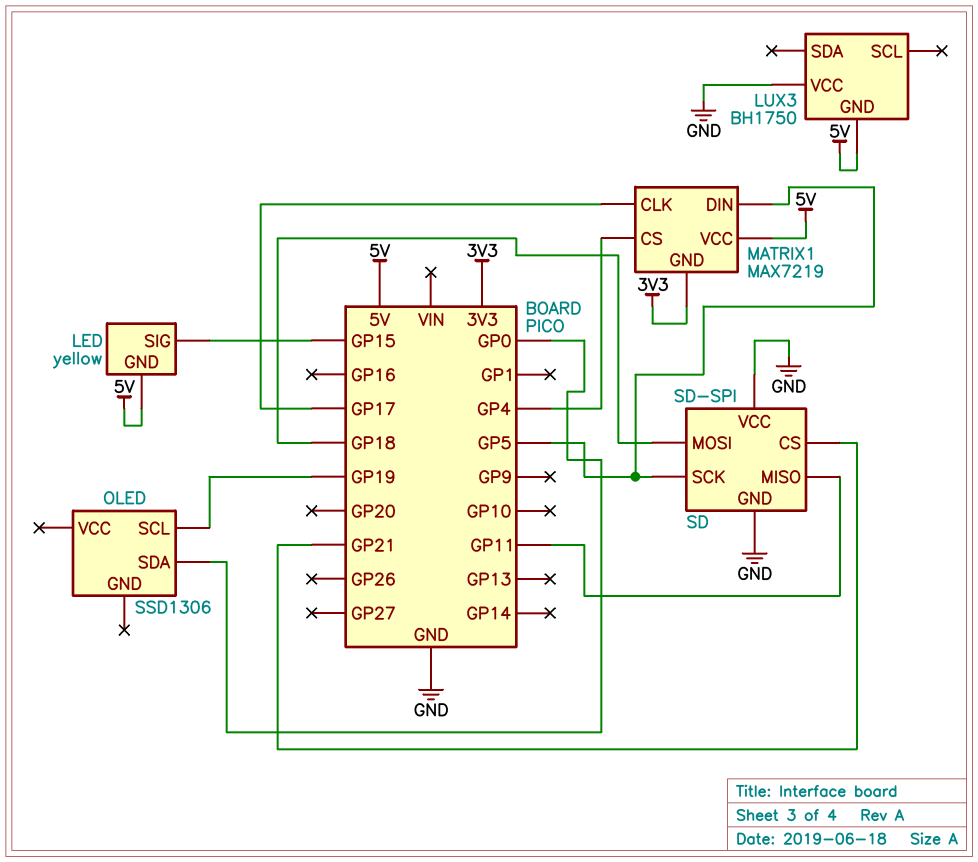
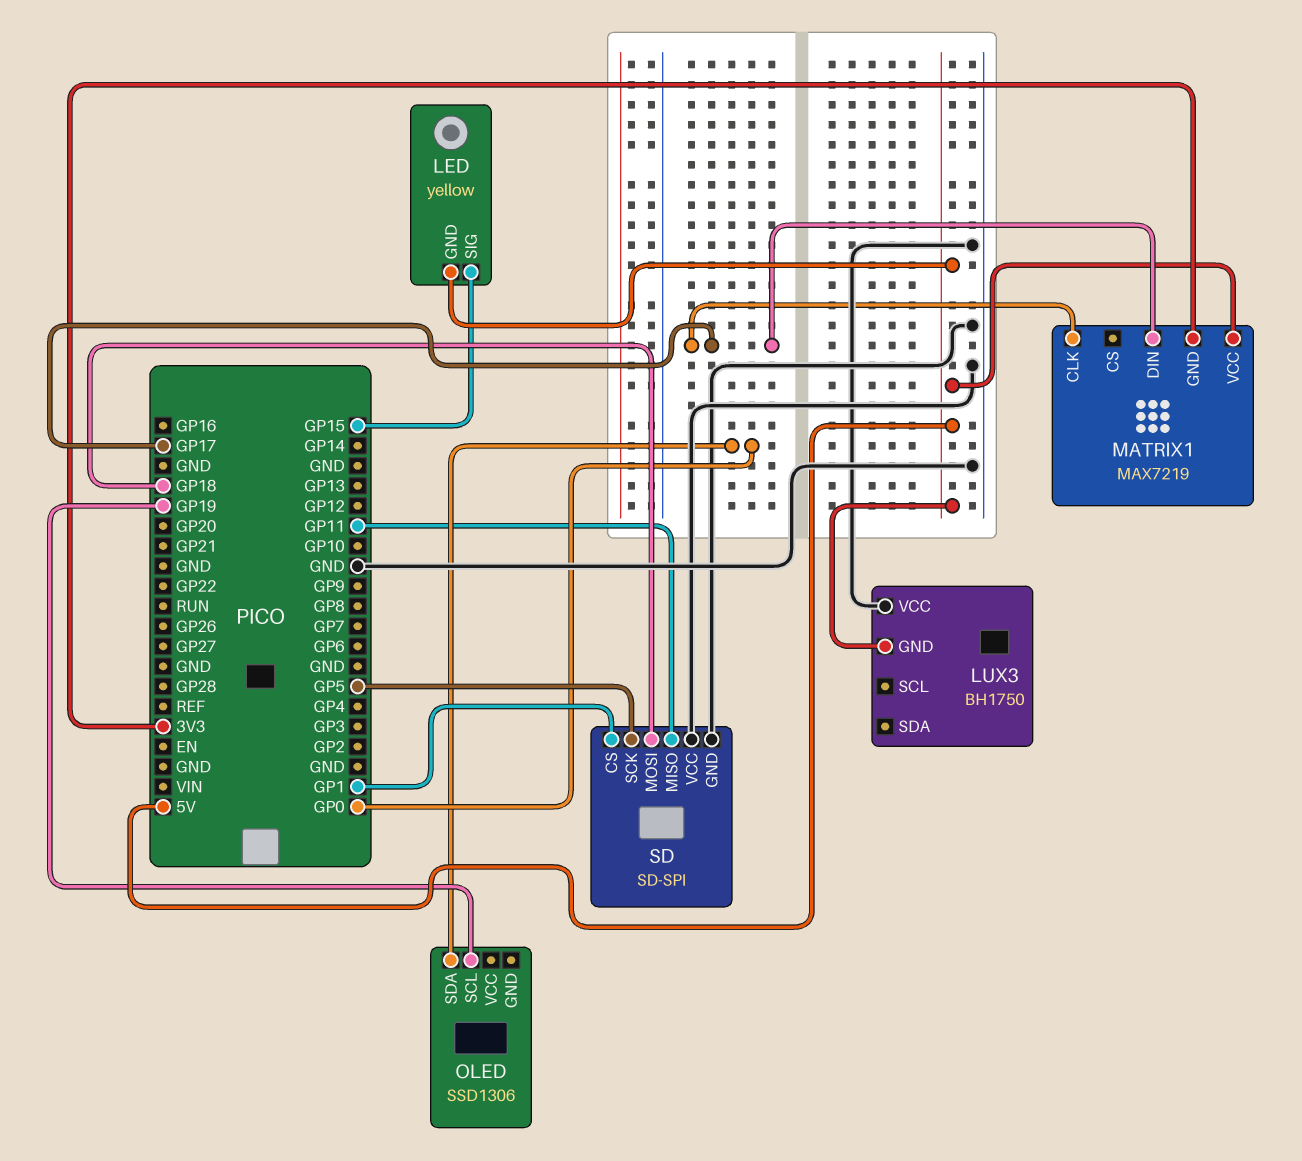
MATRIX1 pin CS: GP4 -> none
MATRIX1 pin DIN: GP5 -> GP17
SD pin CS: GP21 -> GP1

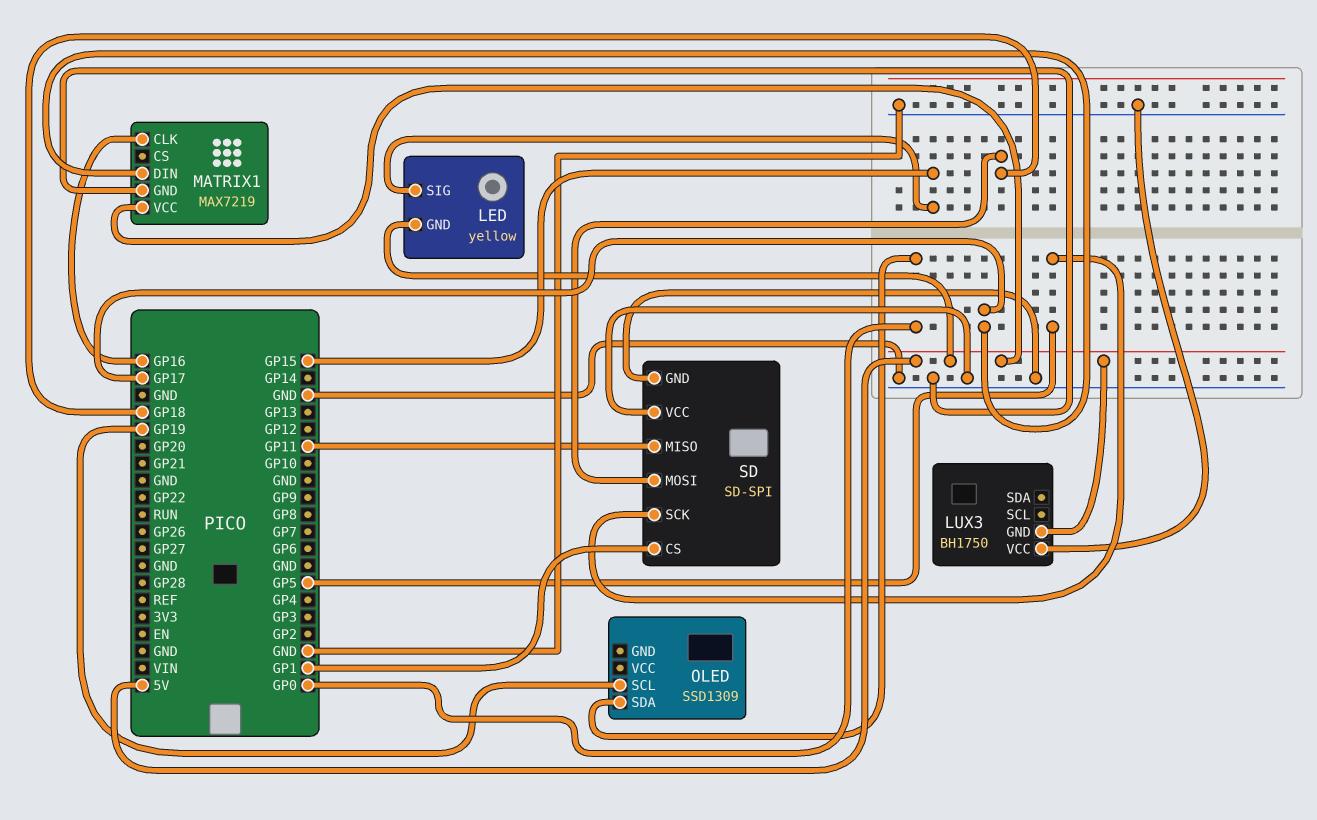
MATRIX1 pin CLK: GP17 -> GP16
MATRIX1 pin GND: 3V3 -> GND
OLED: SSD1306 -> SSD1309

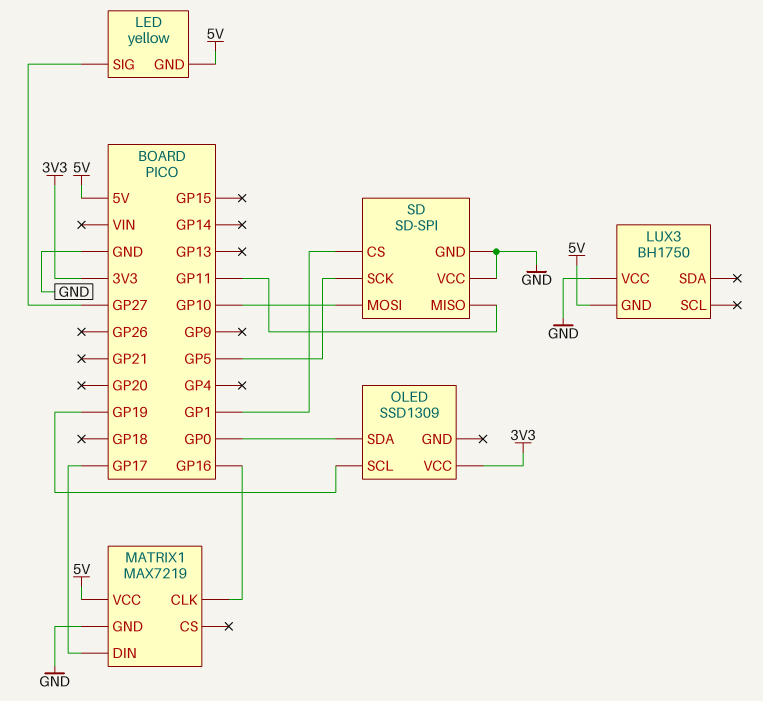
LED pin SIG: GP15 -> GP27
OLED pin VCC: none -> 3V3
SD pin MOSI: GP18 -> GP10

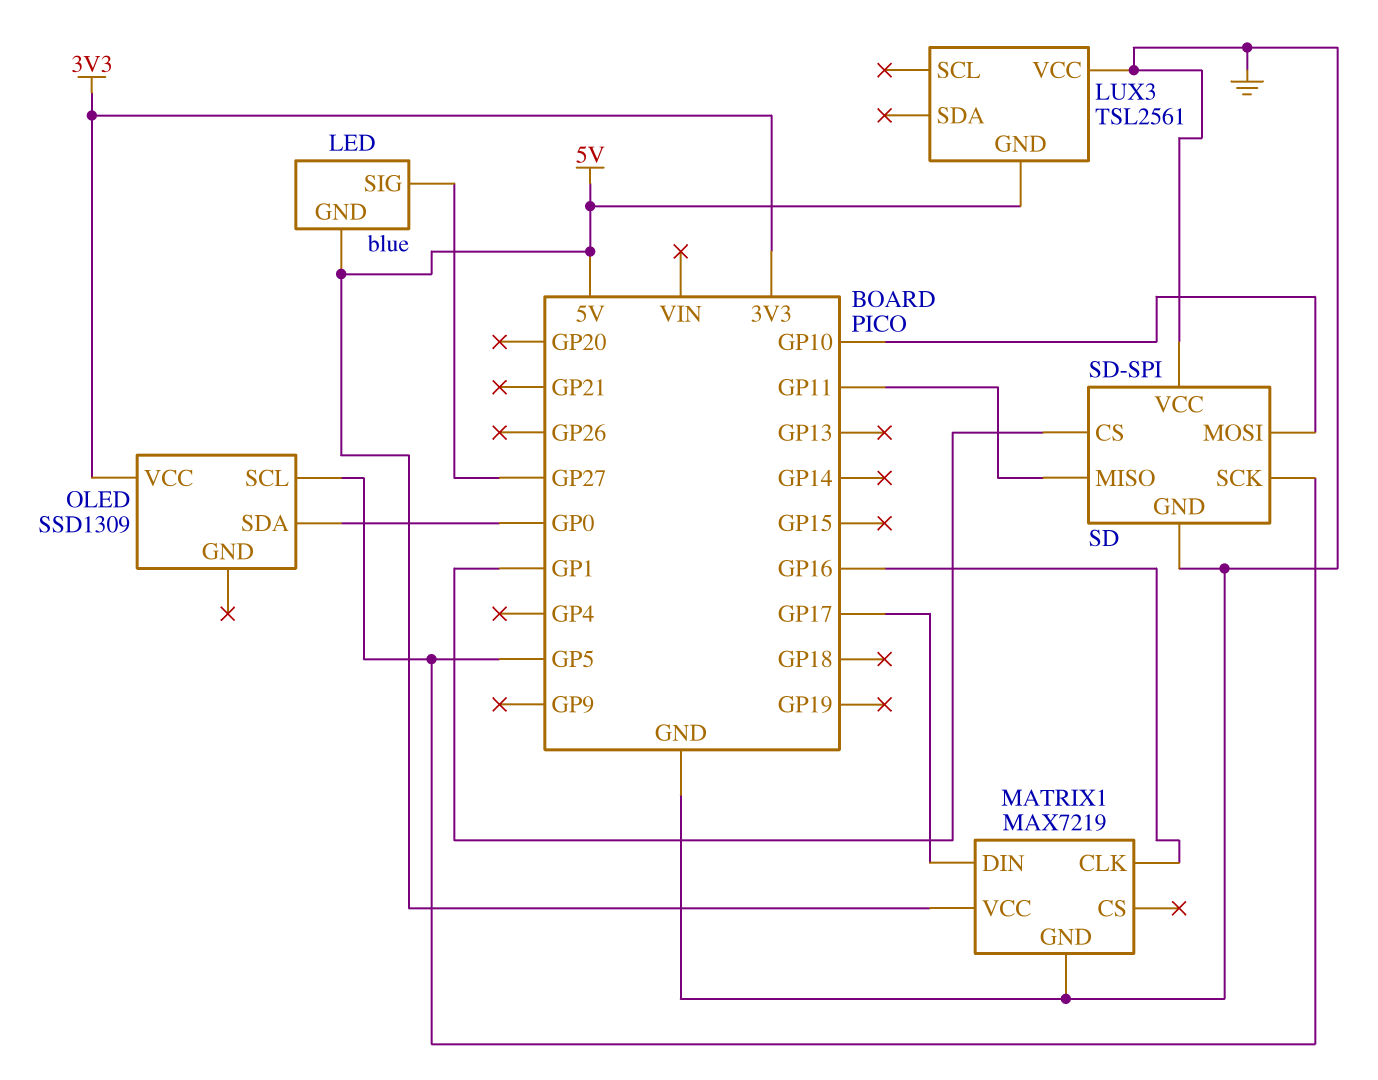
LED: yellow -> blue
LUX3: BH1750 -> TSL2561
OLED pin SCL: GP19 -> GP5

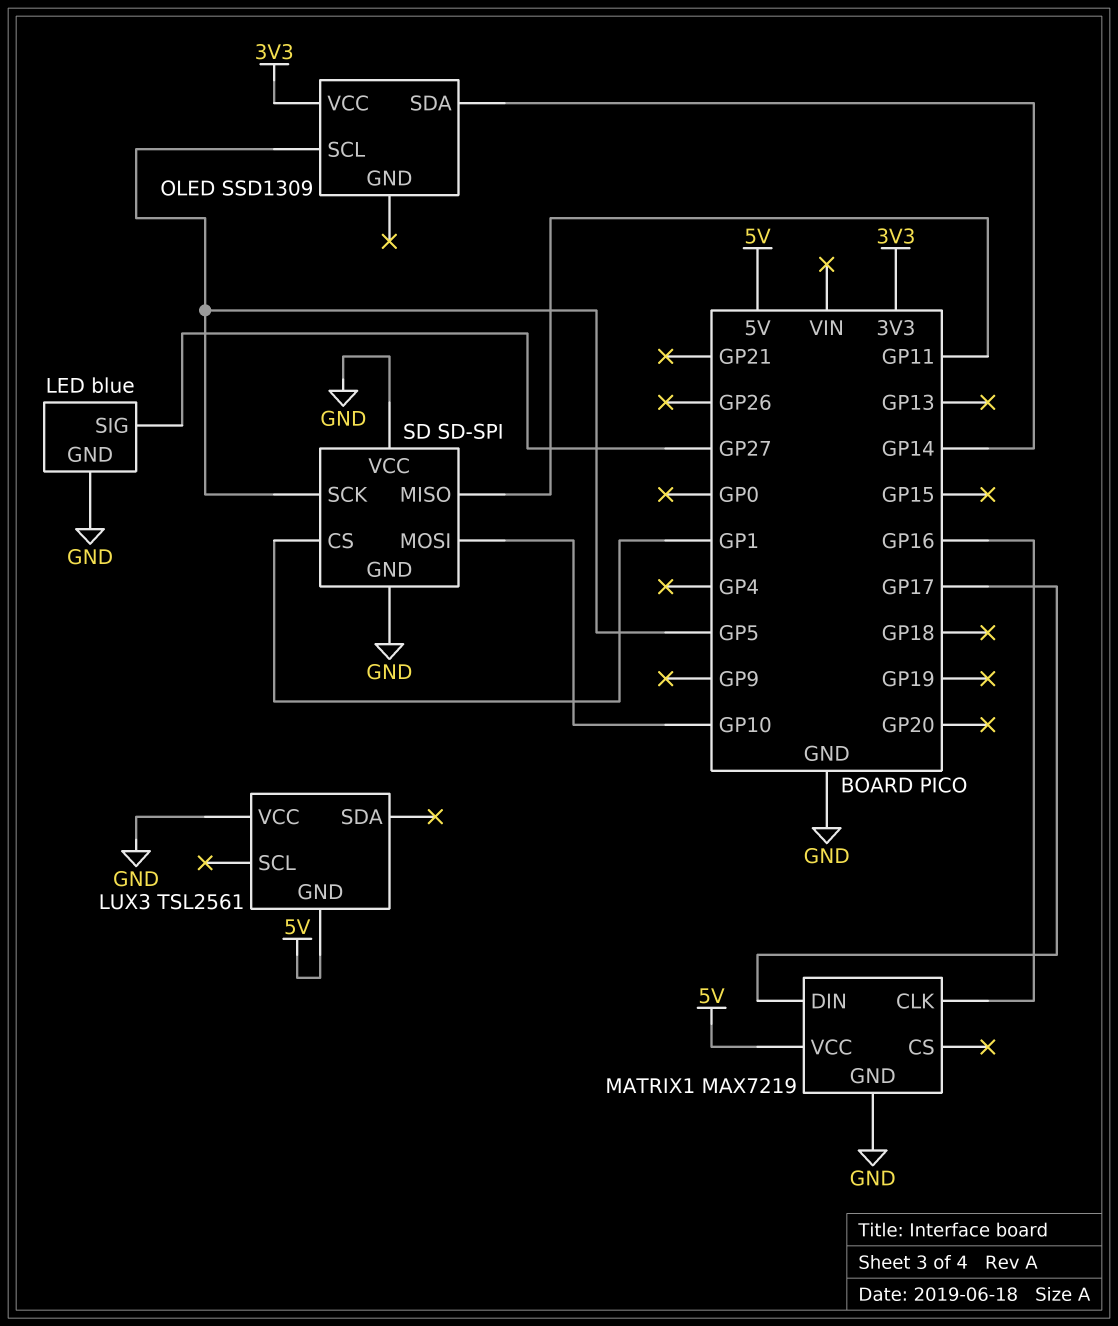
LED pin GND: 5V -> GND
OLED pin SDA: GP0 -> GP14

